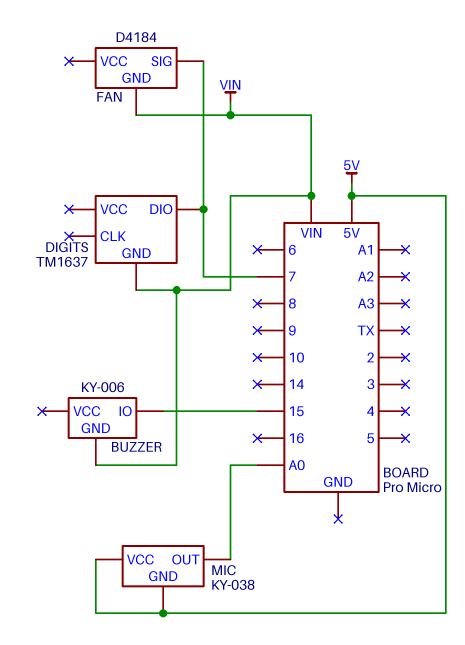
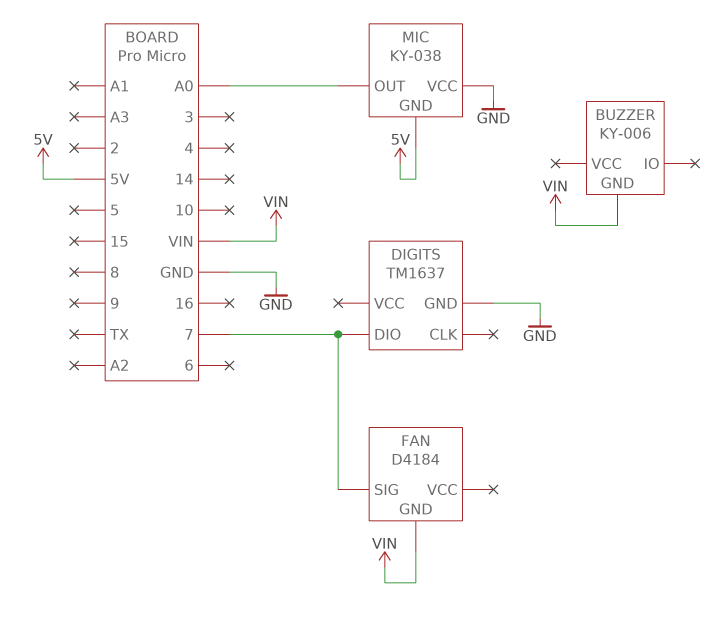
BUZZER pin IO: 15 -> none
DIGITS pin GND: VIN -> GND
MIC pin VCC: 5V -> GND

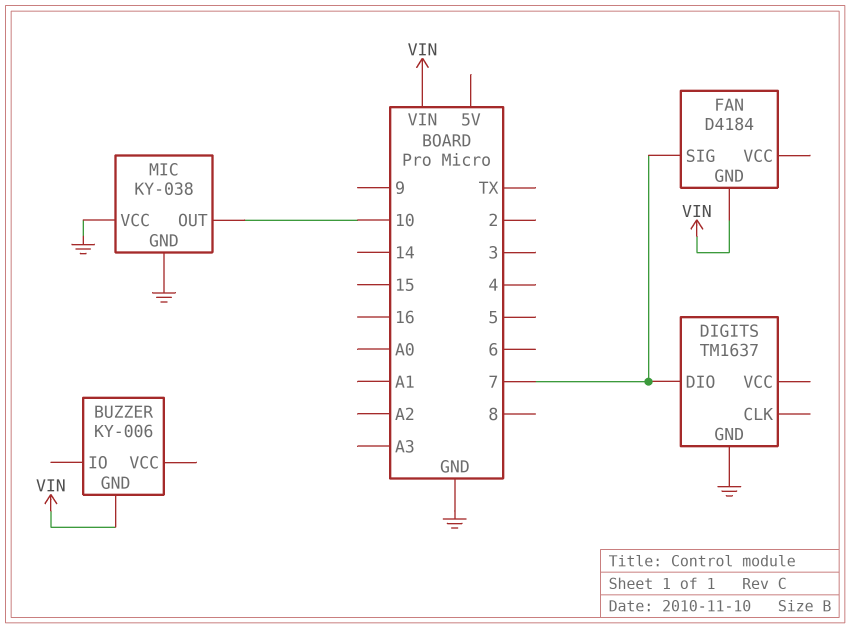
MIC pin GND: 5V -> GND
MIC pin OUT: A0 -> 10

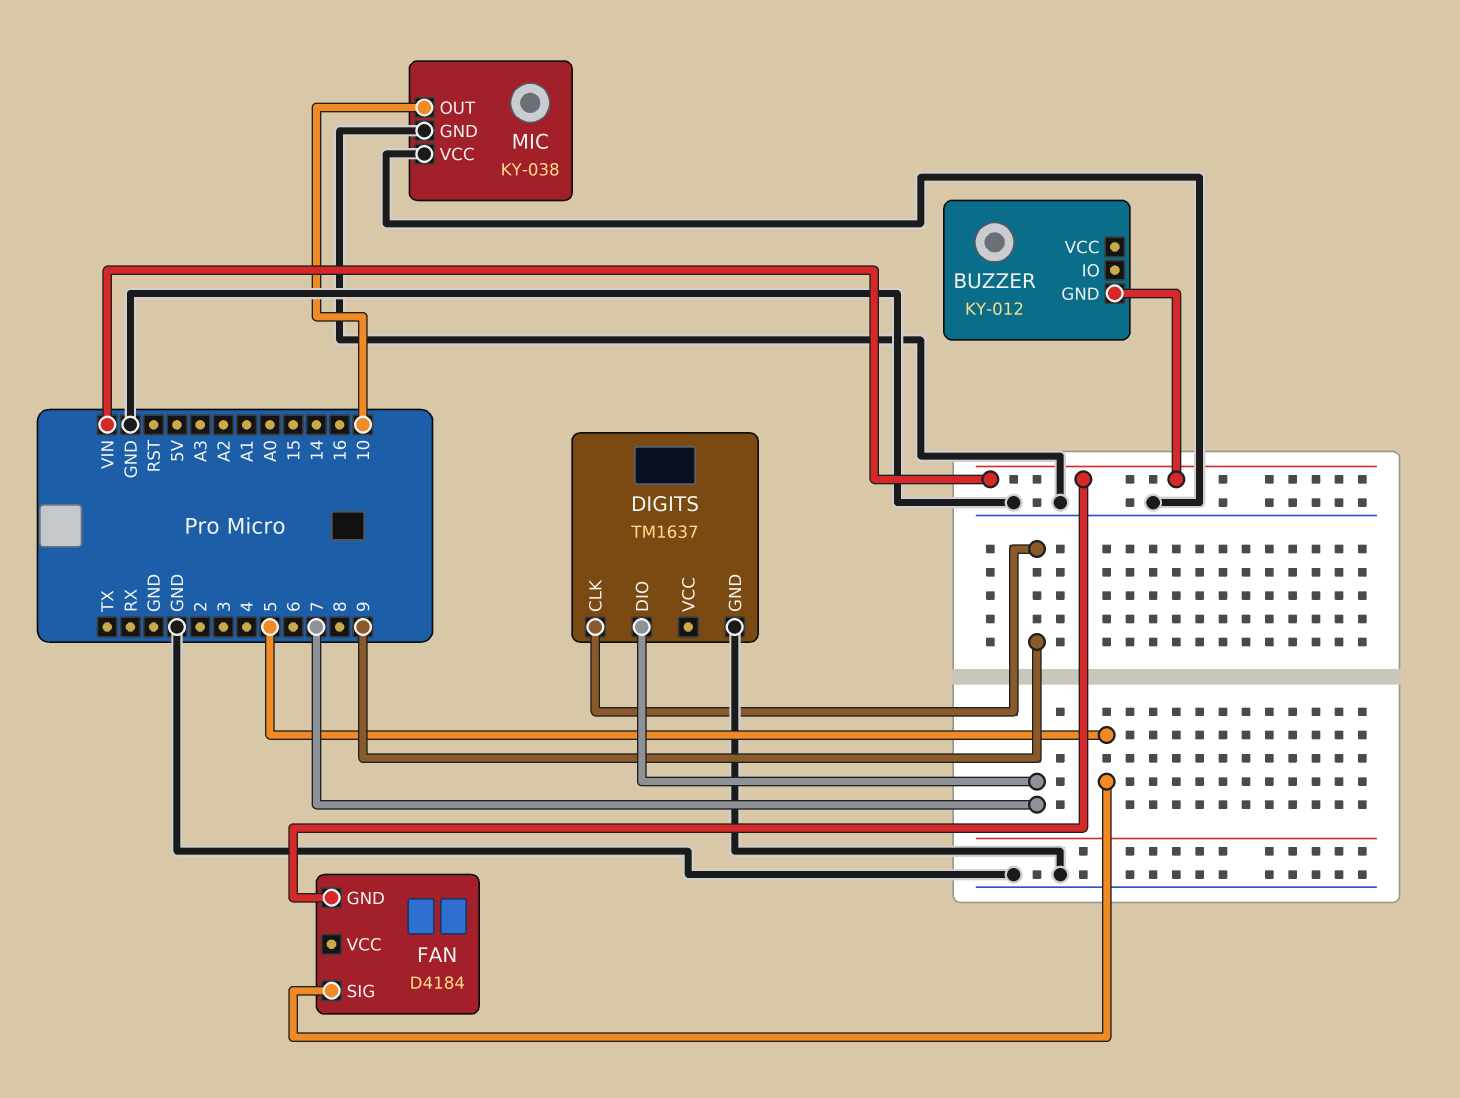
BUZZER: KY-006 -> KY-012
DIGITS pin CLK: none -> 9
FAN pin SIG: 7 -> 5

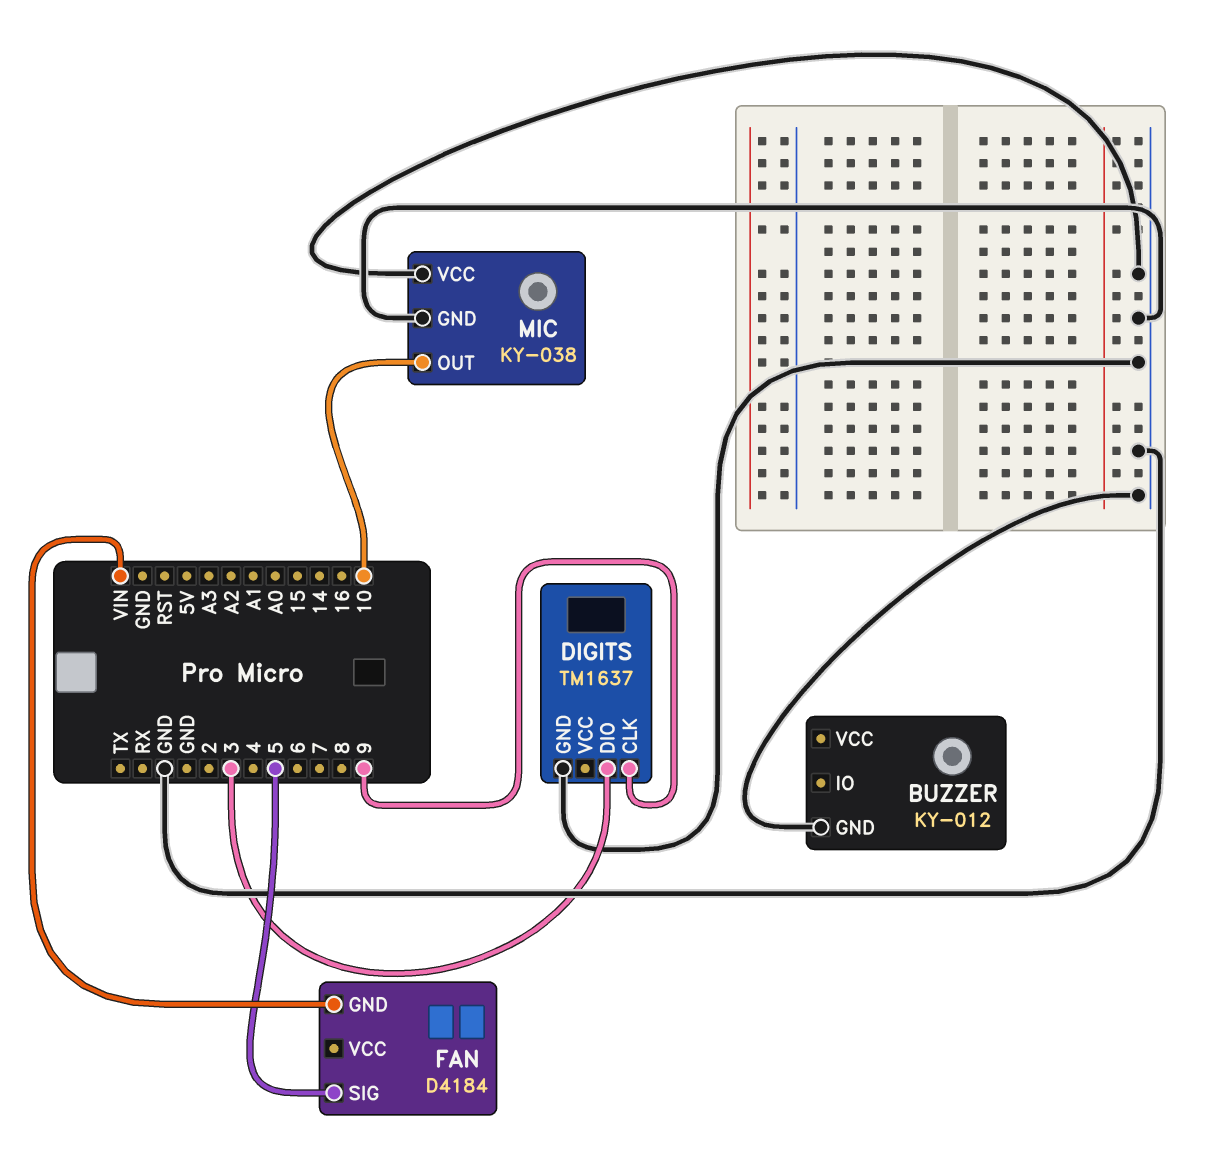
BUZZER pin GND: VIN -> GND
DIGITS pin DIO: 7 -> 3

